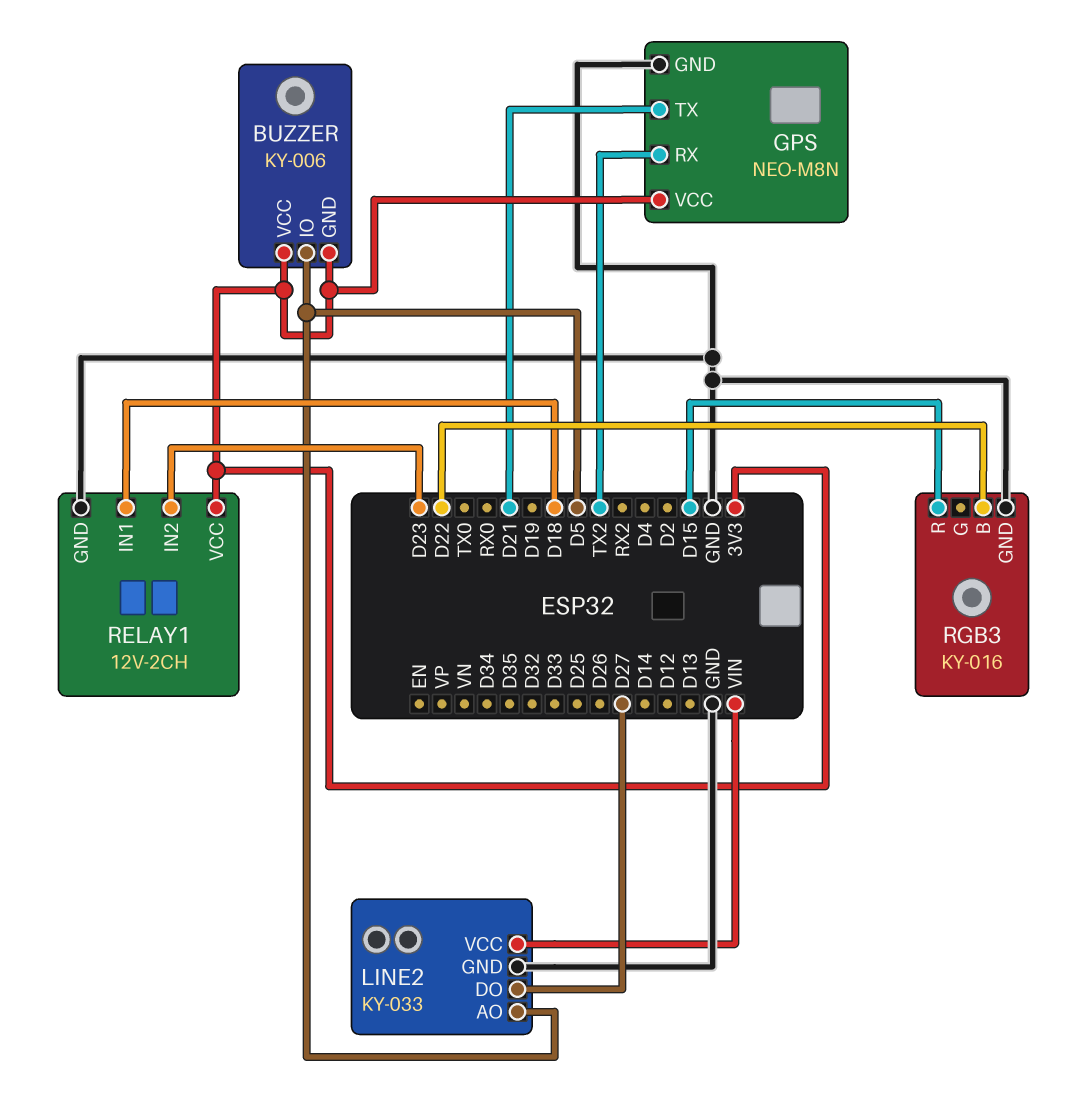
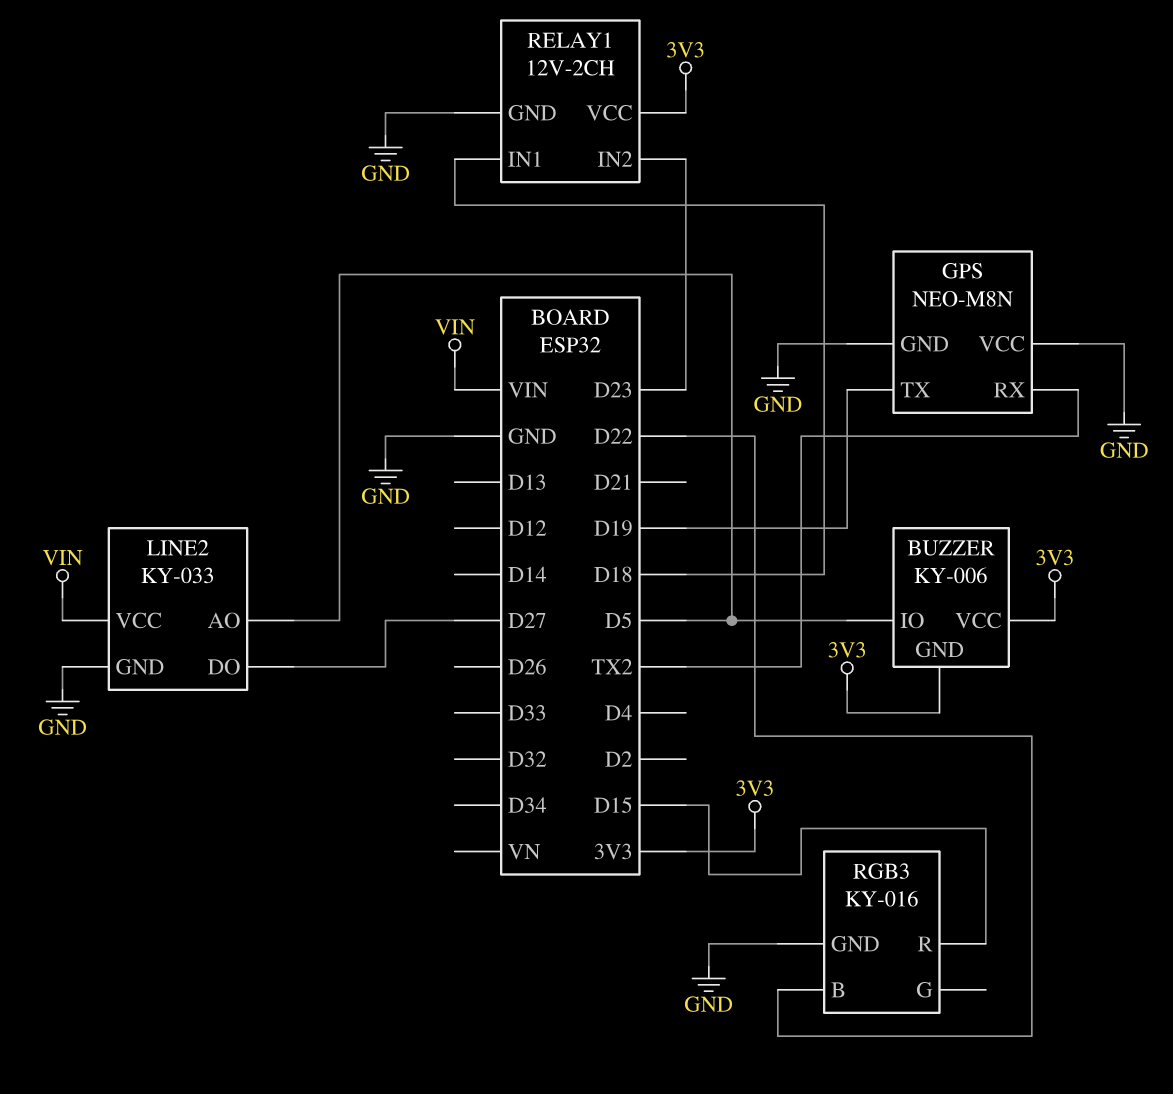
GPS pin TX: D21 -> D19
GPS pin VCC: 3V3 -> GND

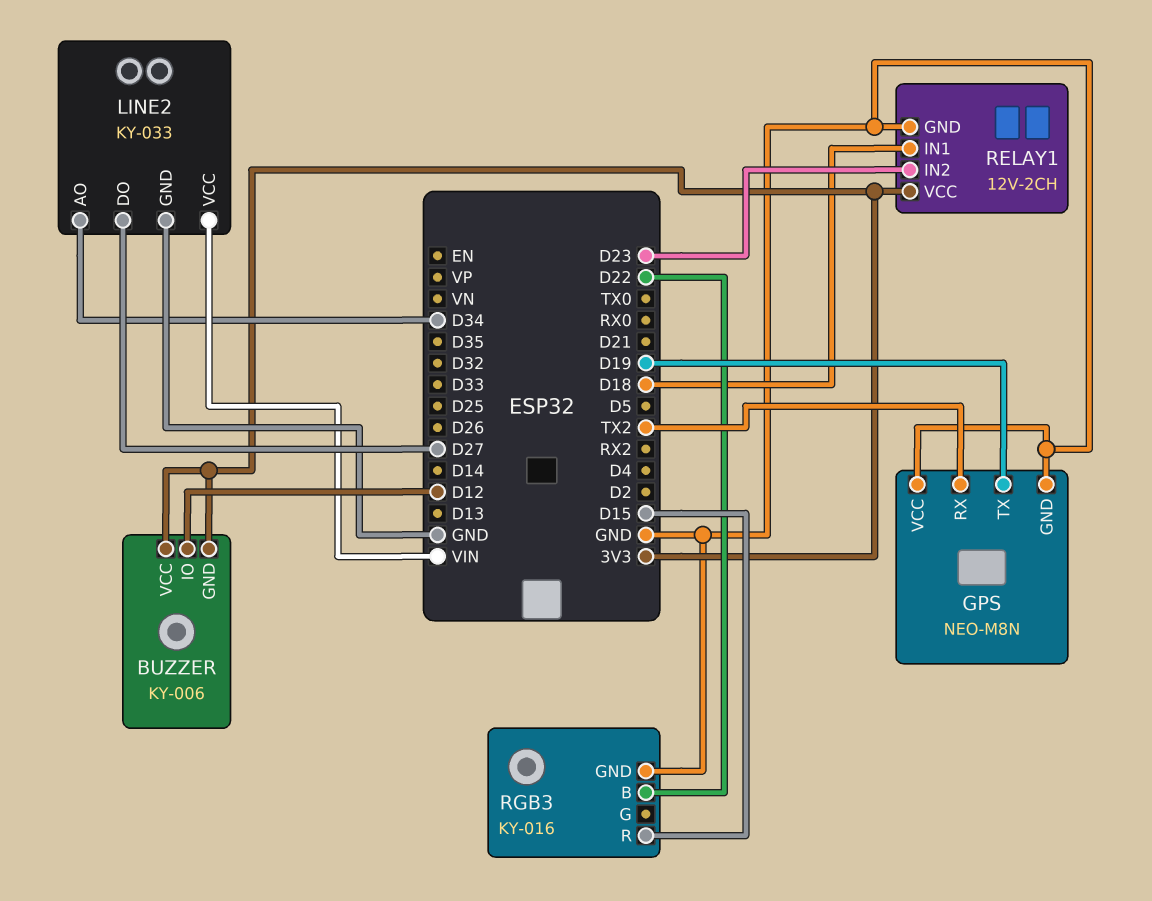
BUZZER pin IO: D5 -> D12
LINE2 pin AO: D5 -> D34

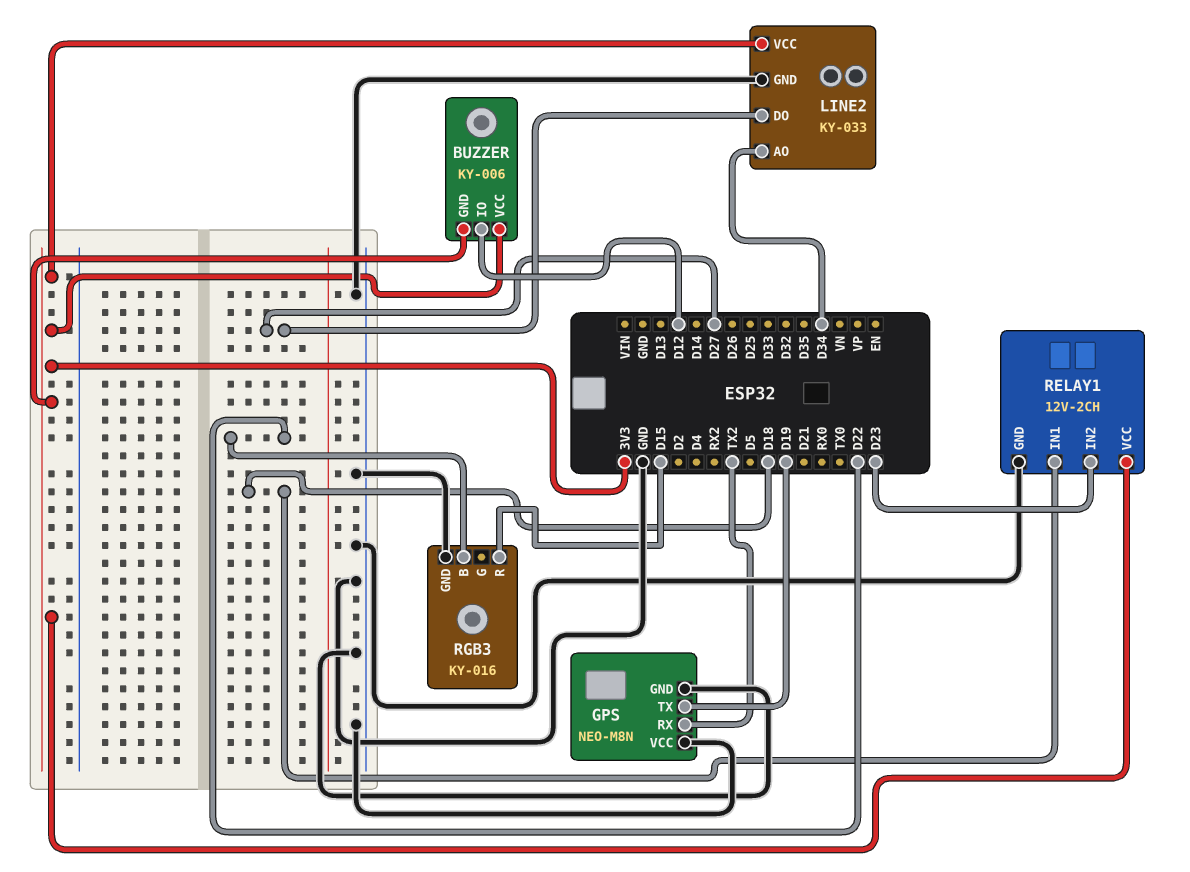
LINE2 pin VCC: VIN -> 3V3

